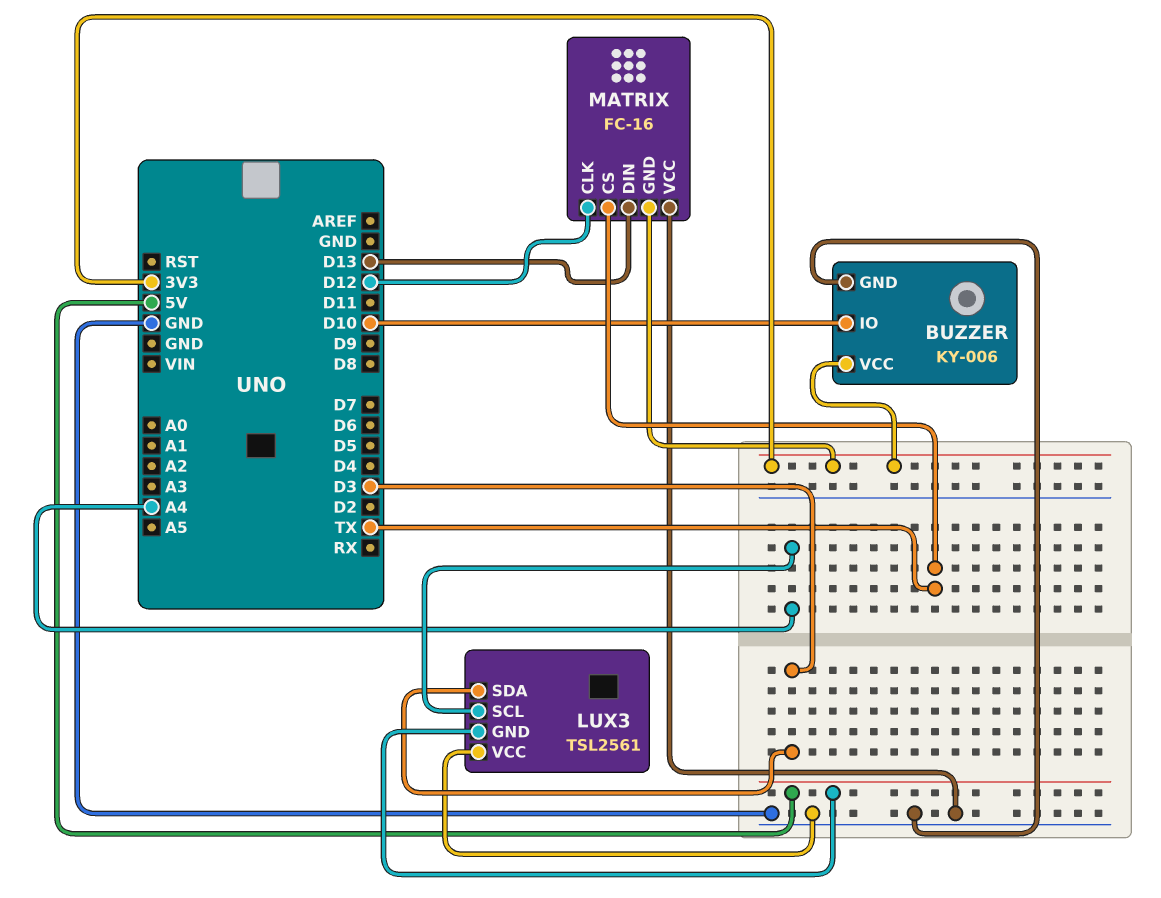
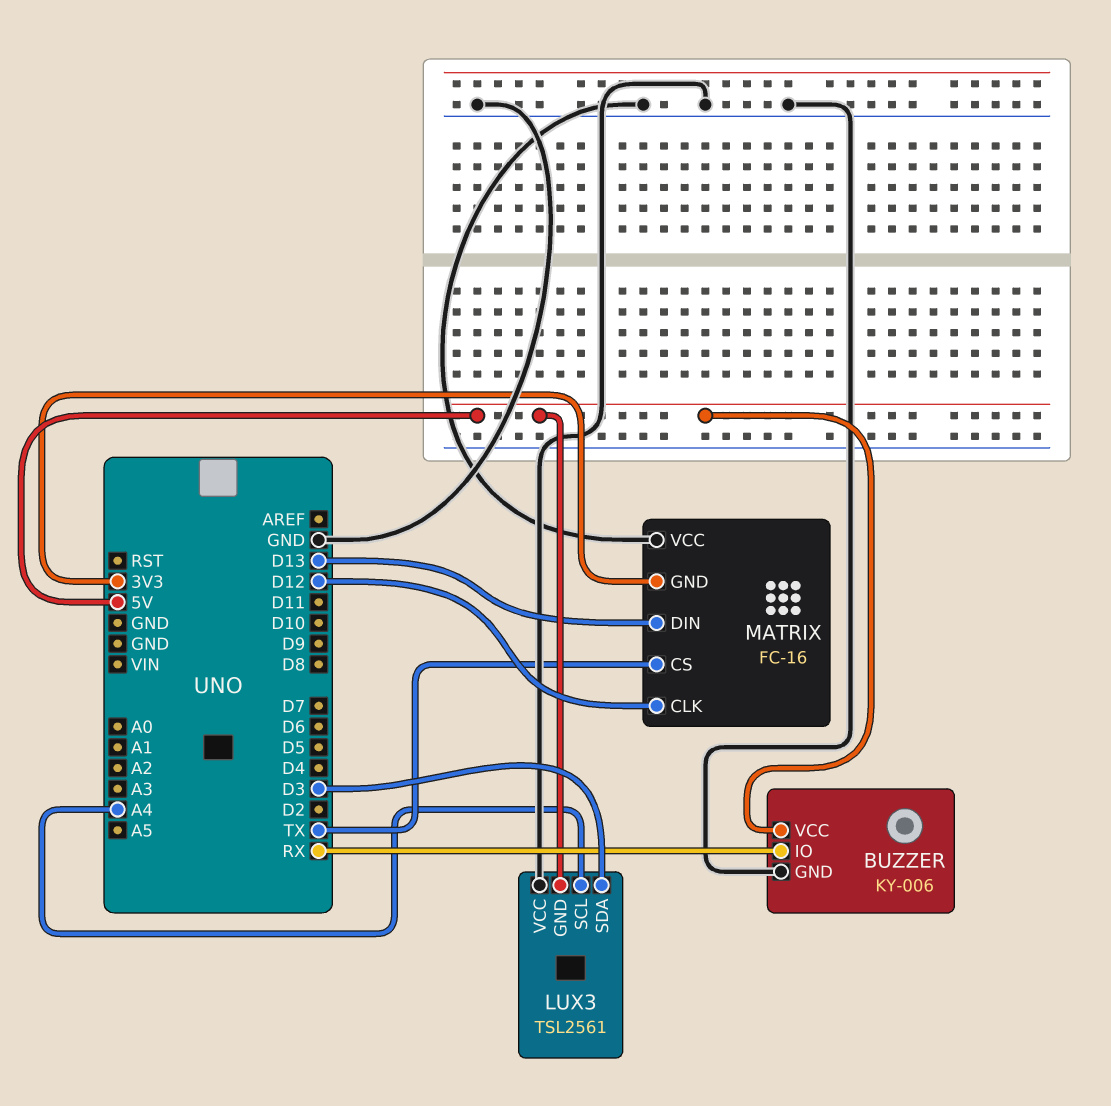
BUZZER pin IO: D10 -> RX
BUZZER pin VCC: 3V3 -> 5V

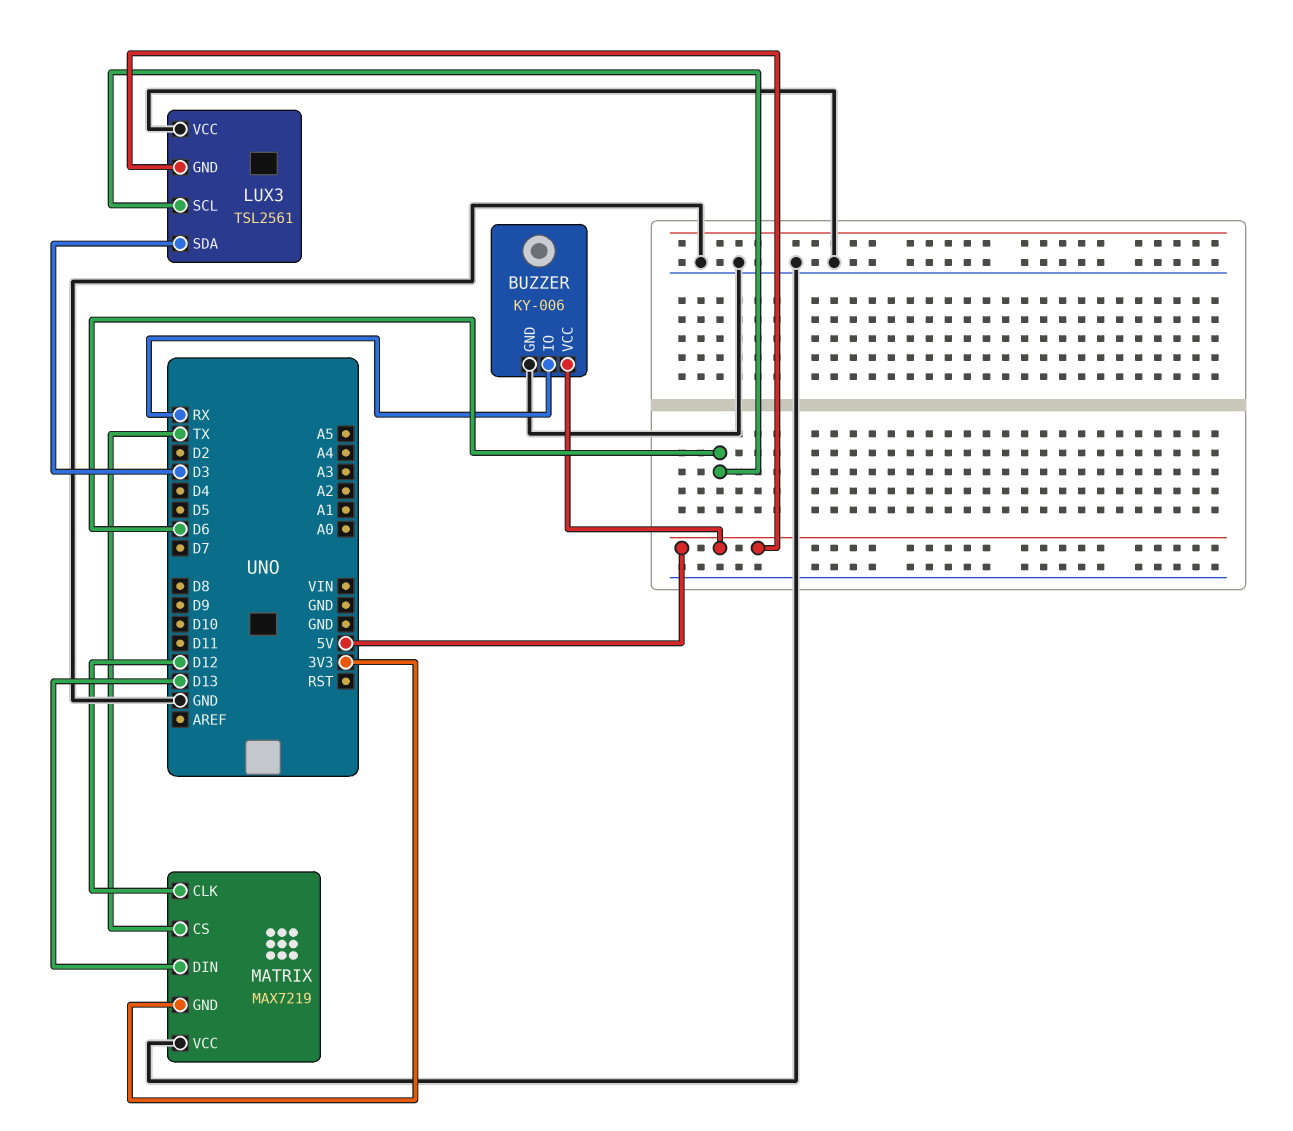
LUX3 pin SCL: A4 -> D6
MATRIX: FC-16 -> MAX7219

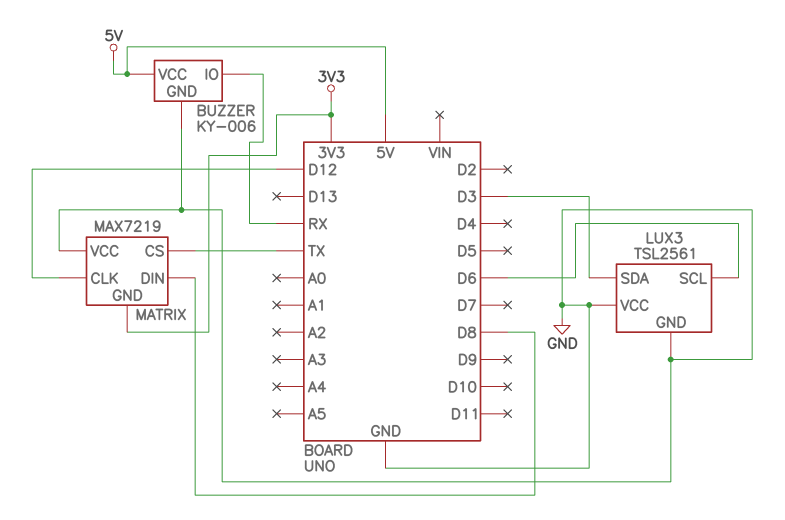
LUX3 pin GND: 5V -> GND
MATRIX pin DIN: D13 -> D8

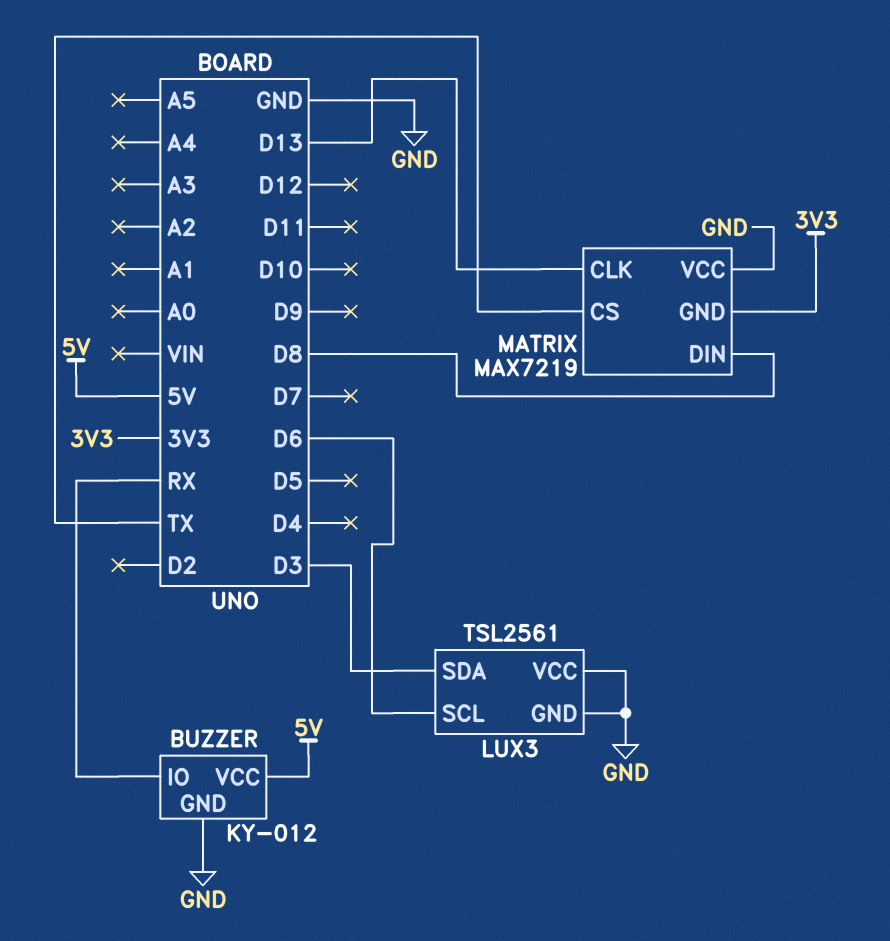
BUZZER: KY-006 -> KY-012
MATRIX pin CLK: D12 -> D13

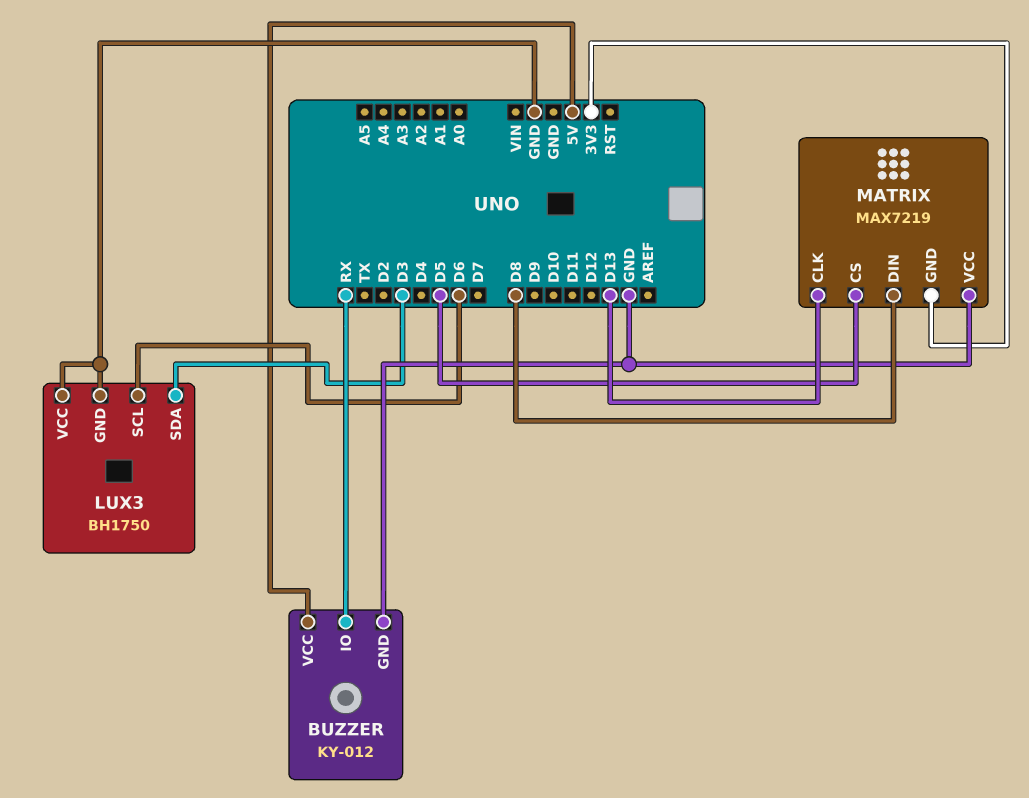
LUX3: TSL2561 -> BH1750
MATRIX pin CS: TX -> D5

